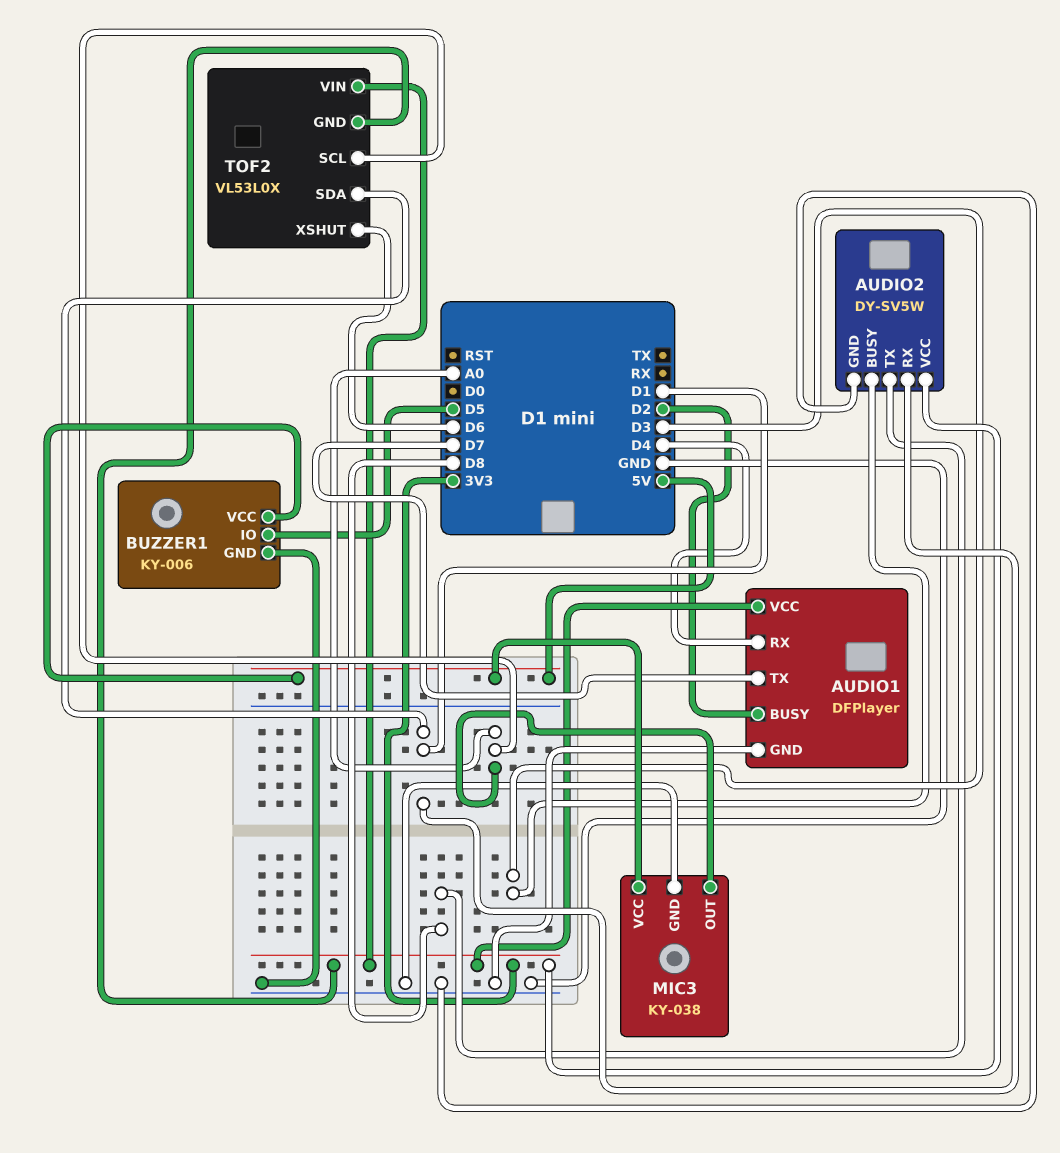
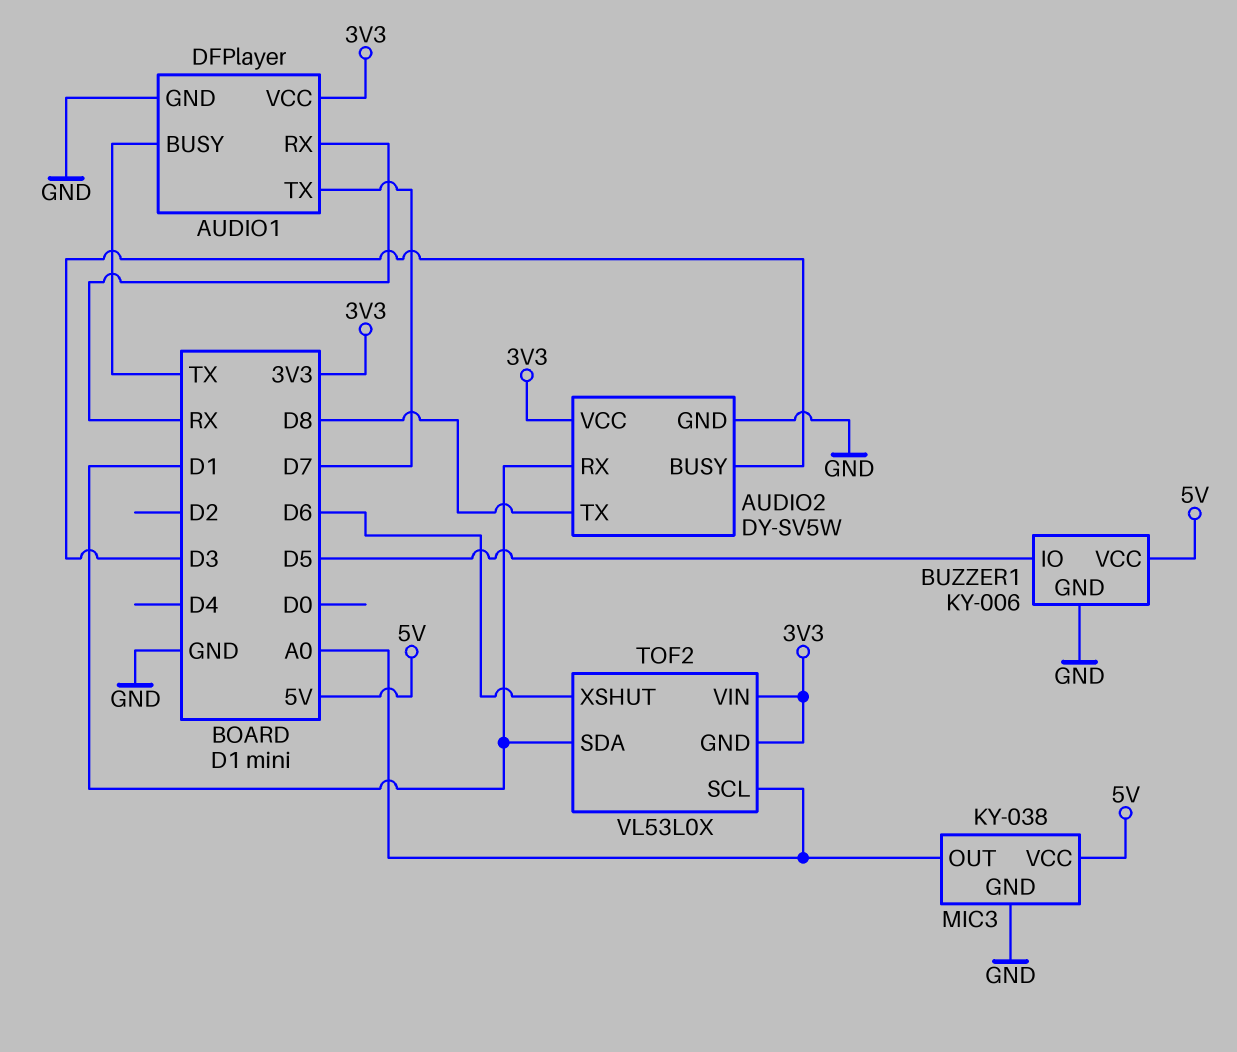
AUDIO1 pin BUSY: D2 -> TX
AUDIO1 pin RX: D4 -> RX

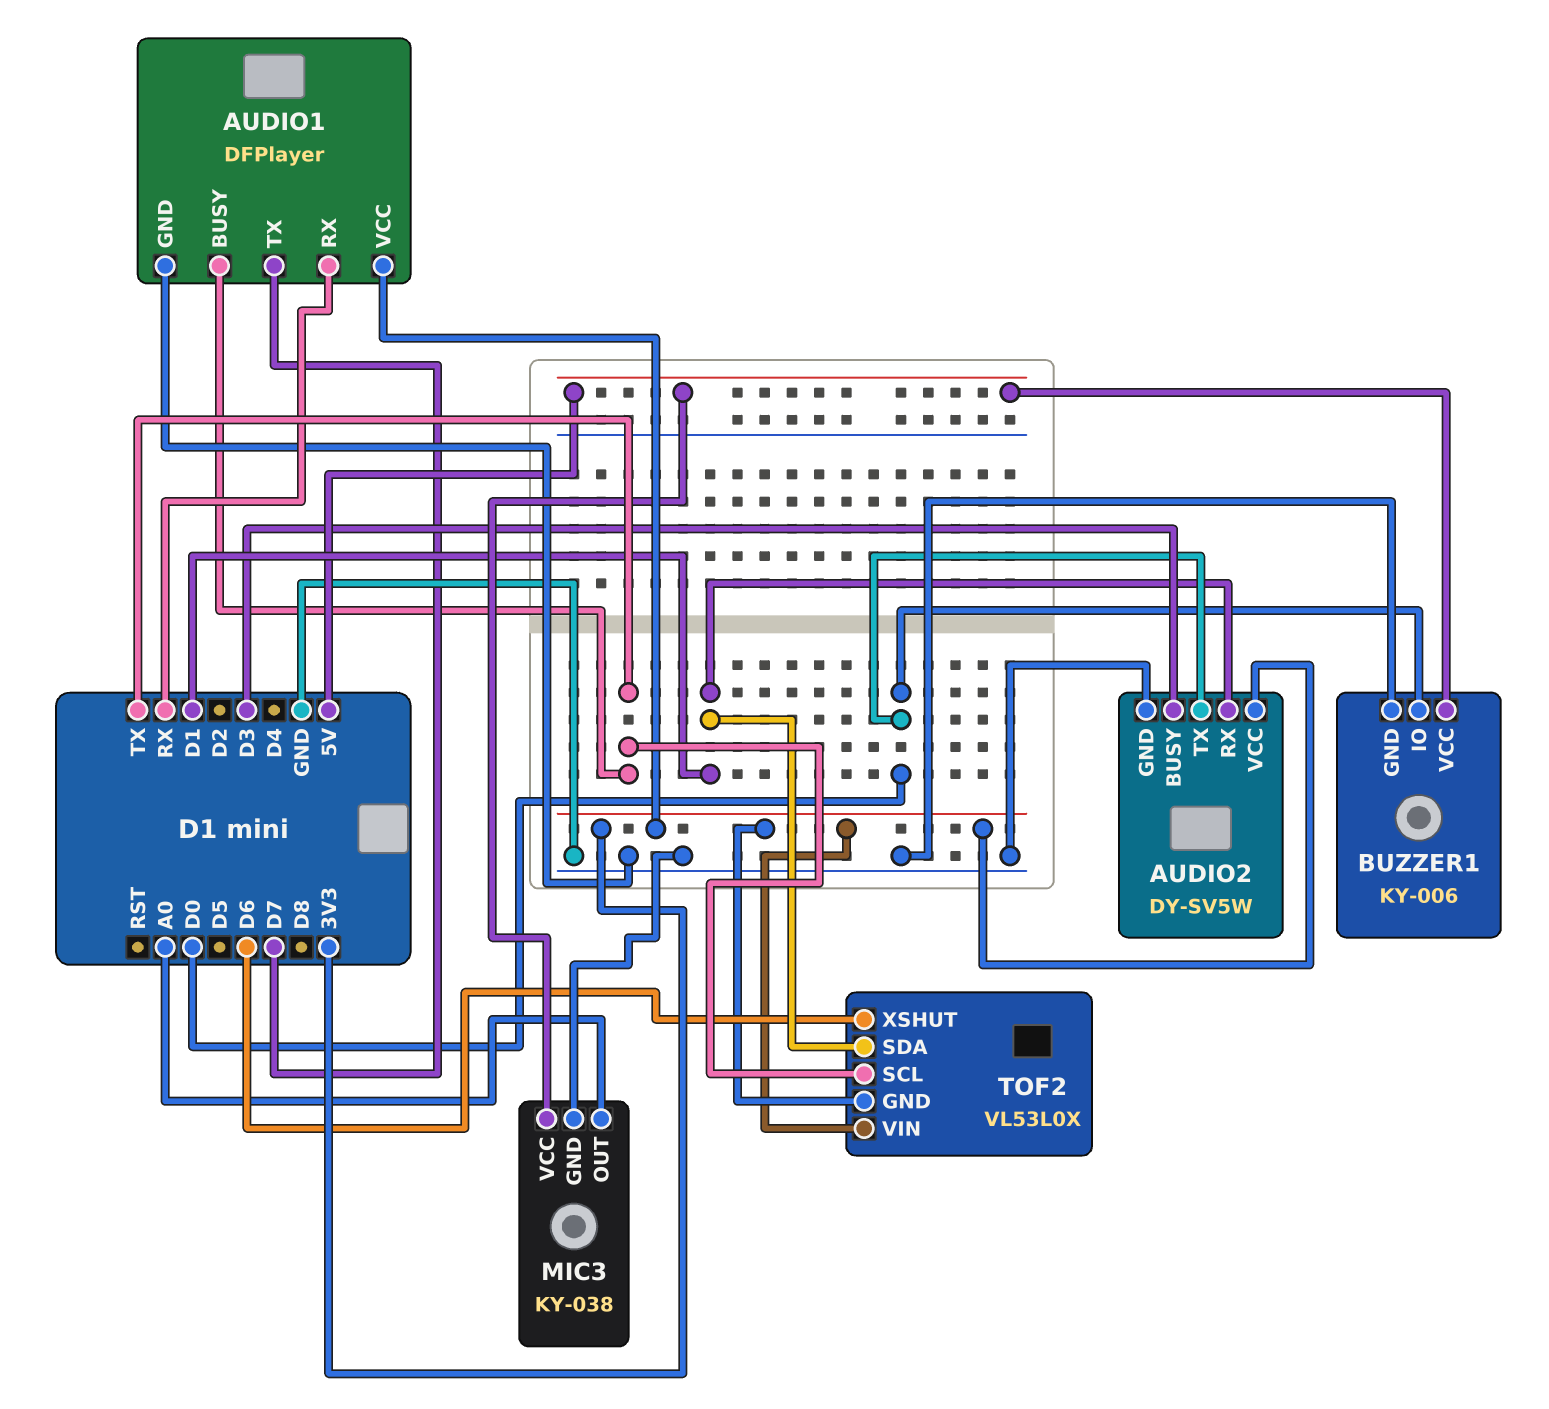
AUDIO2 pin TX: D8 -> D0
BUZZER1 pin IO: D5 -> D0
TOF2 pin SCL: A0 -> TX

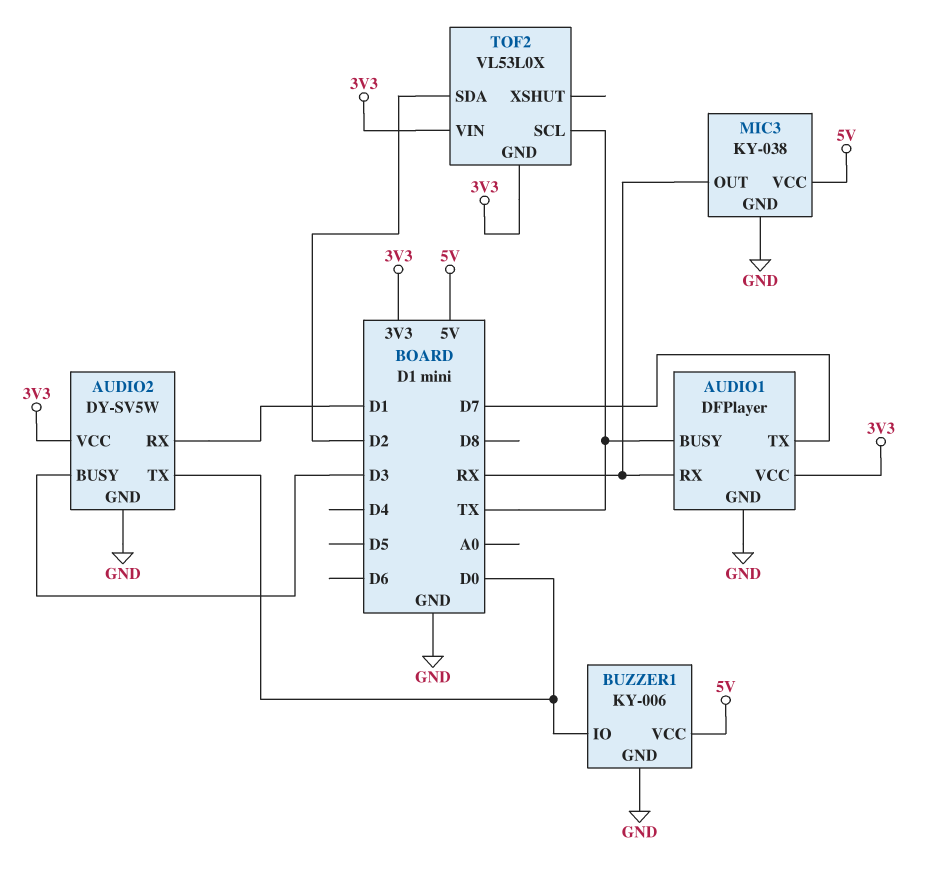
MIC3 pin OUT: A0 -> RX
TOF2 pin SDA: D1 -> D2
TOF2 pin XSHUT: D6 -> none

